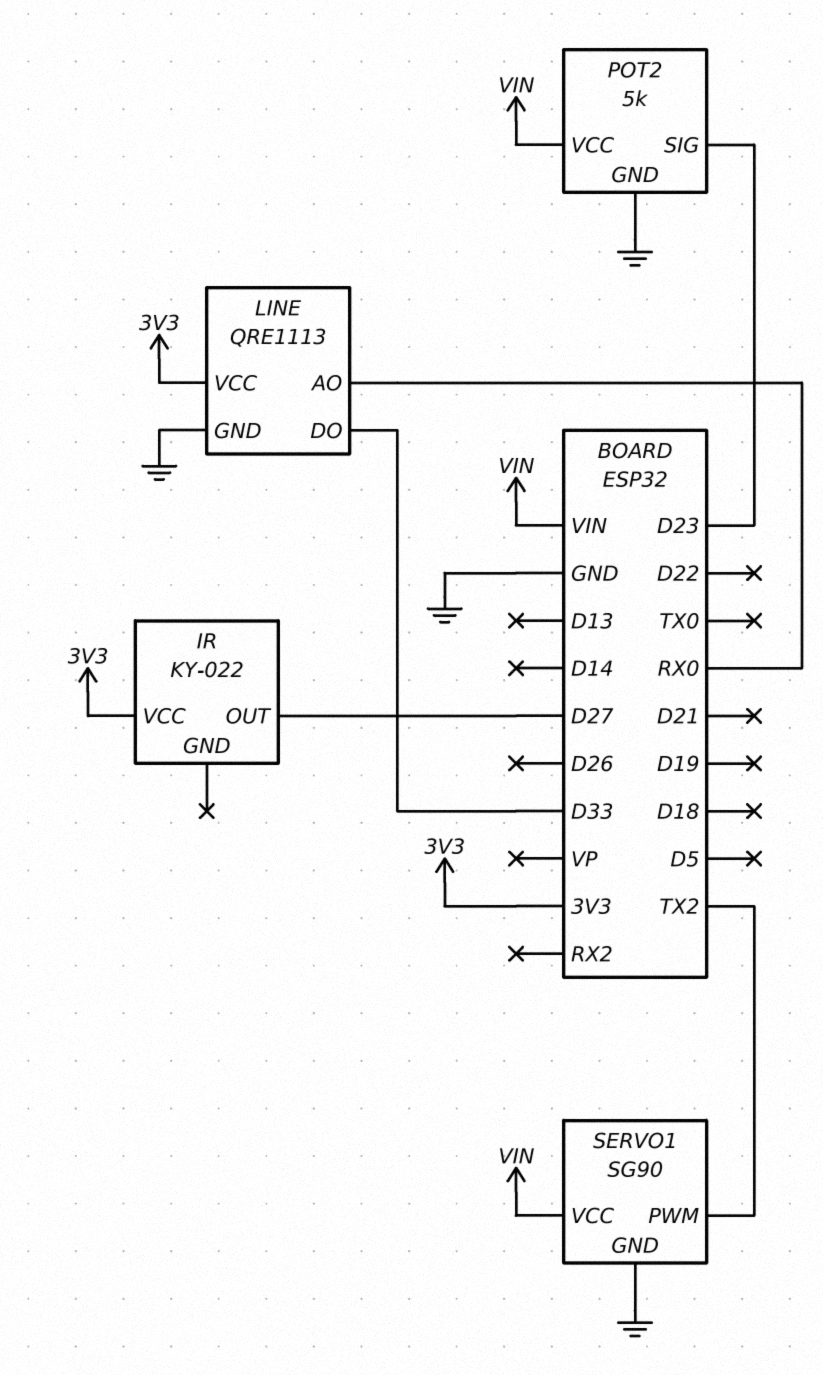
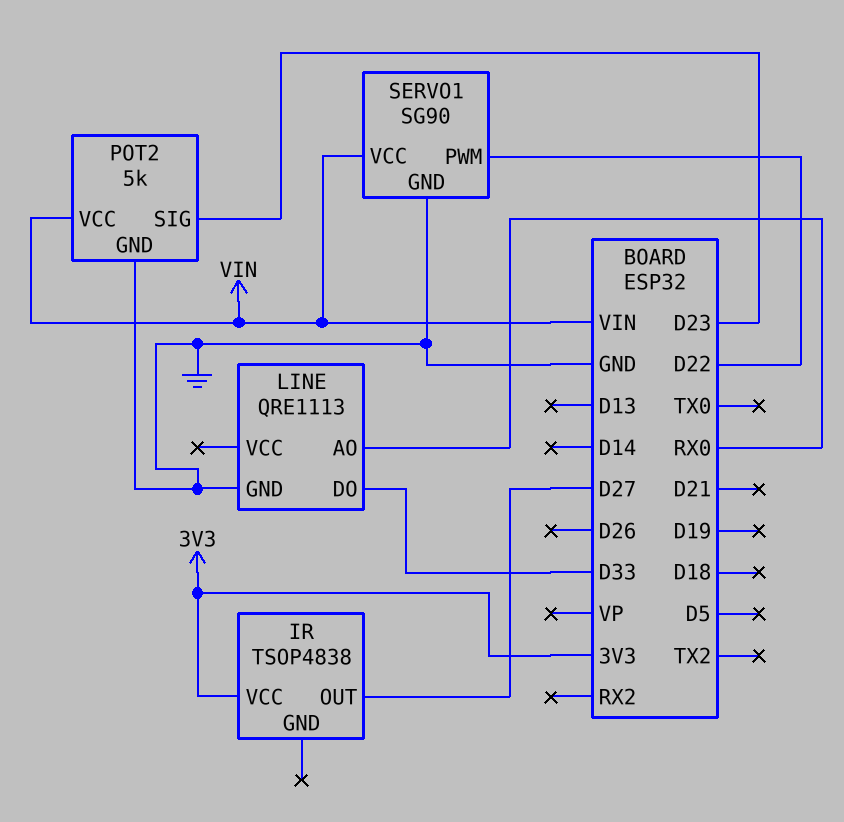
IR: KY-022 -> TSOP4838
LINE pin VCC: 3V3 -> none
SERVO1 pin PWM: TX2 -> D22

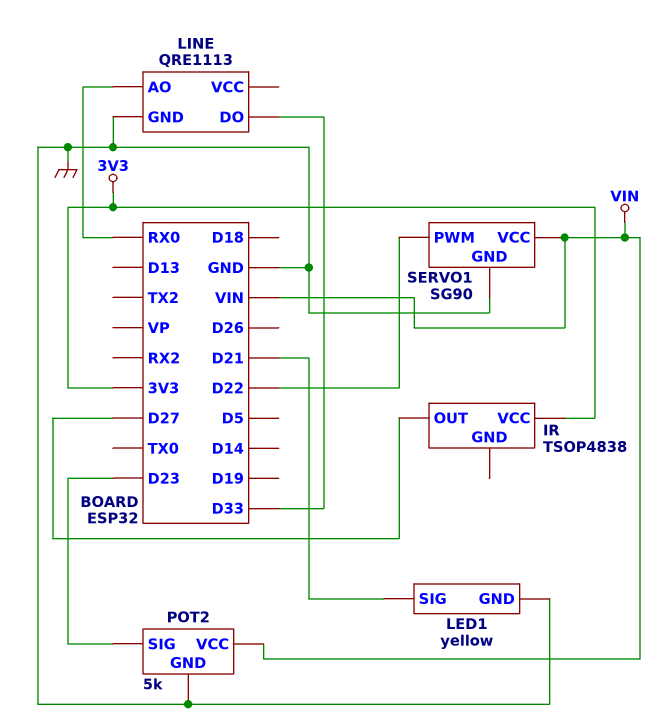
LED1: none -> yellow
LED1 pin GND: none -> GND
LED1 pin SIG: none -> D21

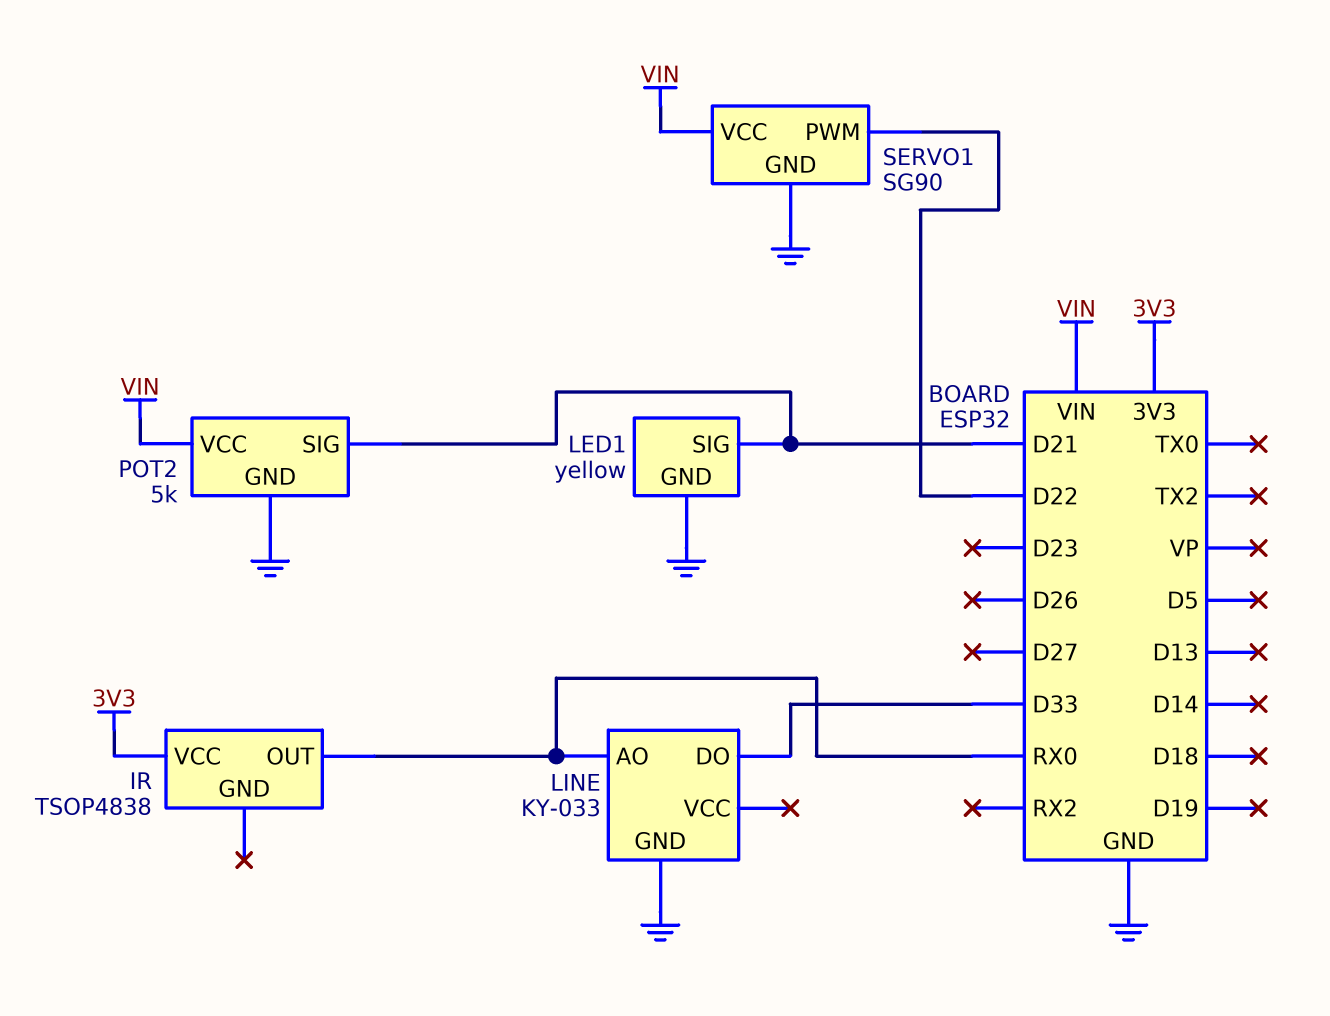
IR pin OUT: D27 -> RX0
LINE: QRE1113 -> KY-033
POT2 pin SIG: D23 -> D21

